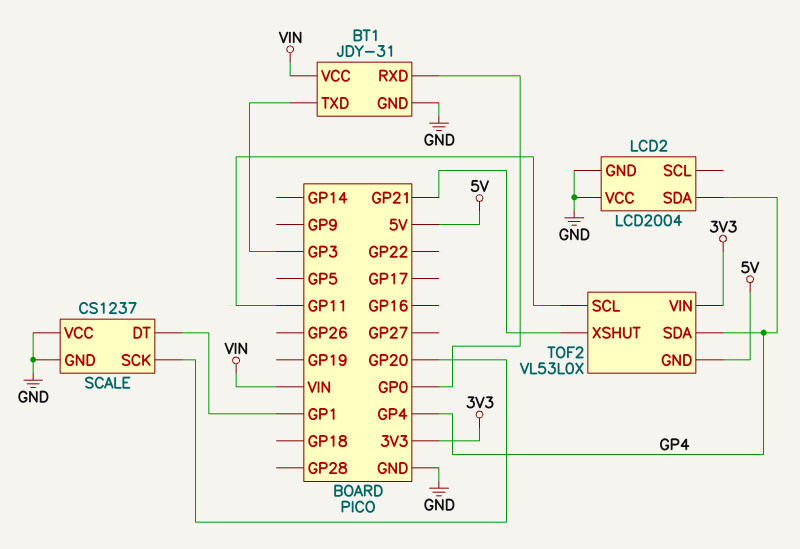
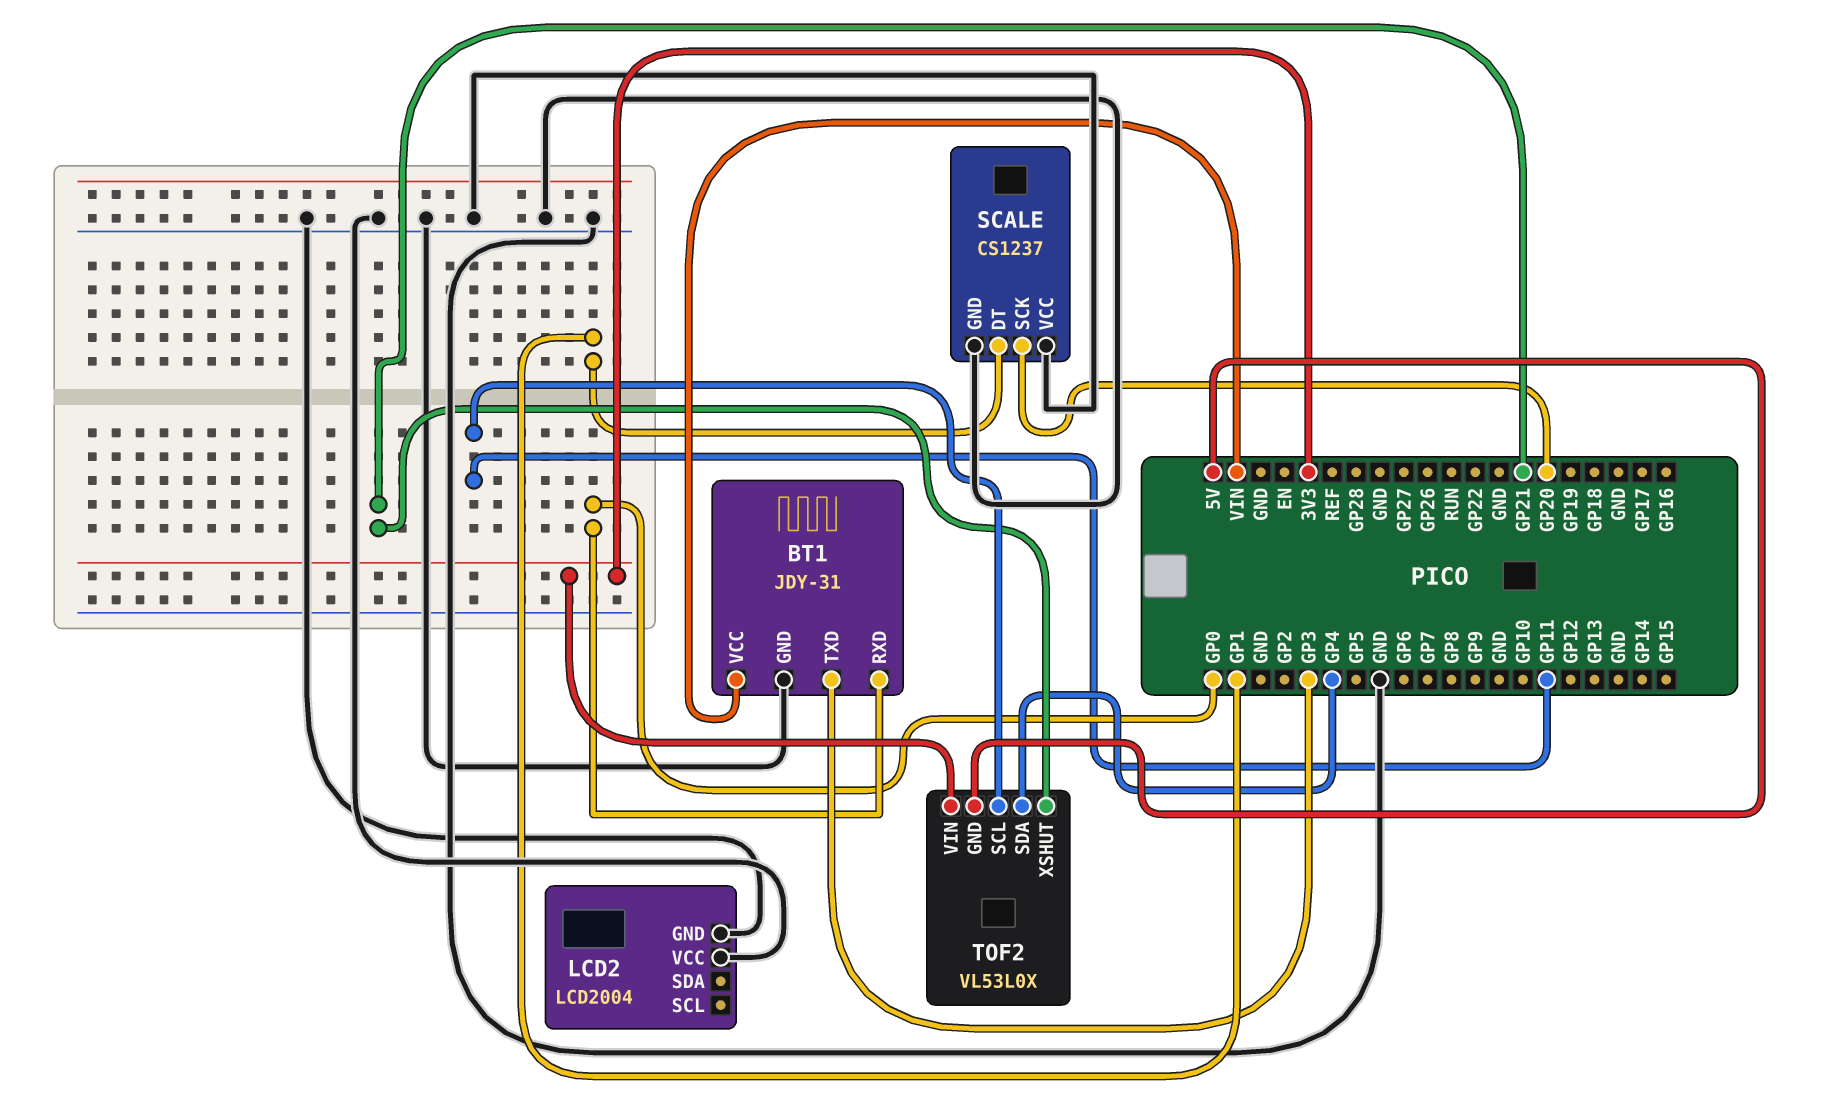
LCD2 pin SDA: GP4 -> none

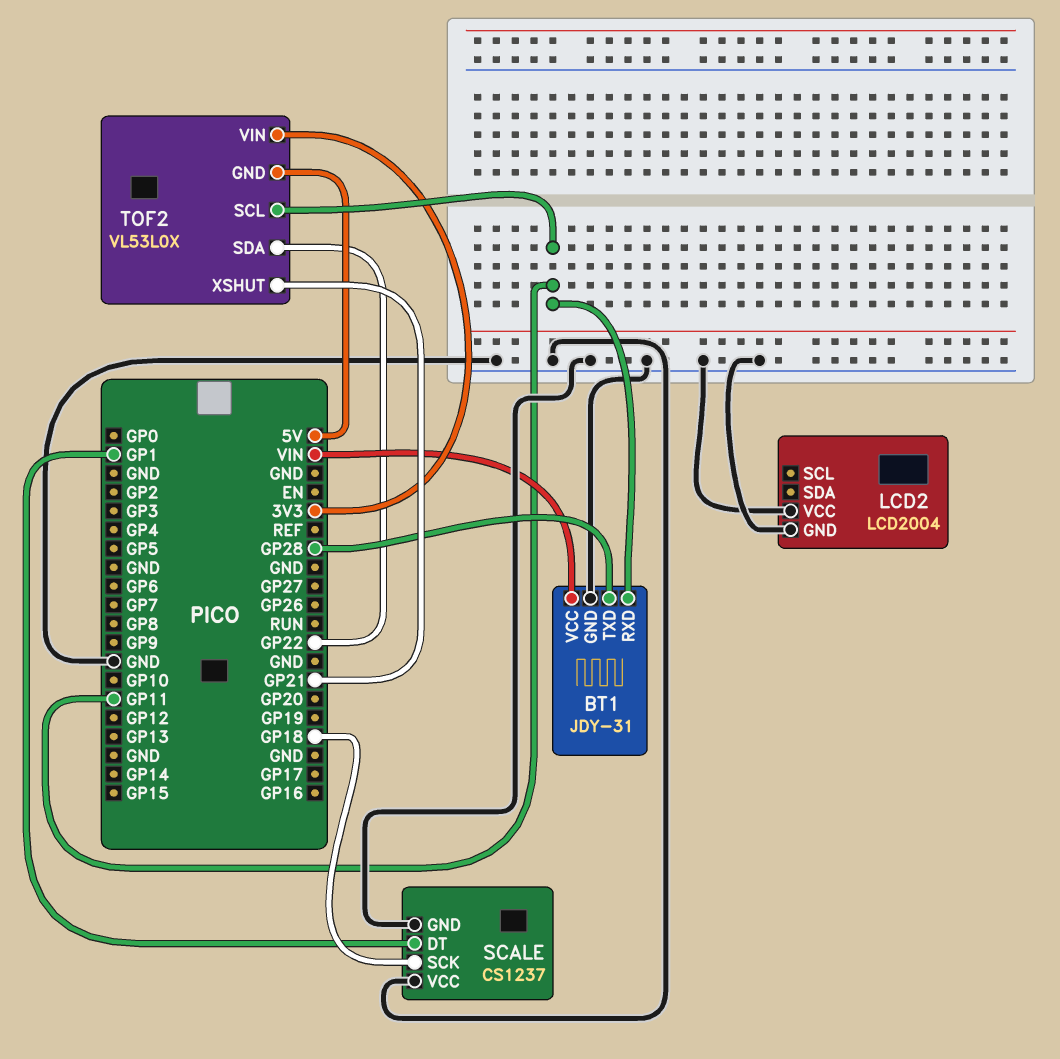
BT1 pin RXD: GP0 -> GP11
BT1 pin TXD: GP3 -> GP28
SCALE pin SCK: GP20 -> GP18
TOF2 pin SDA: GP4 -> GP22

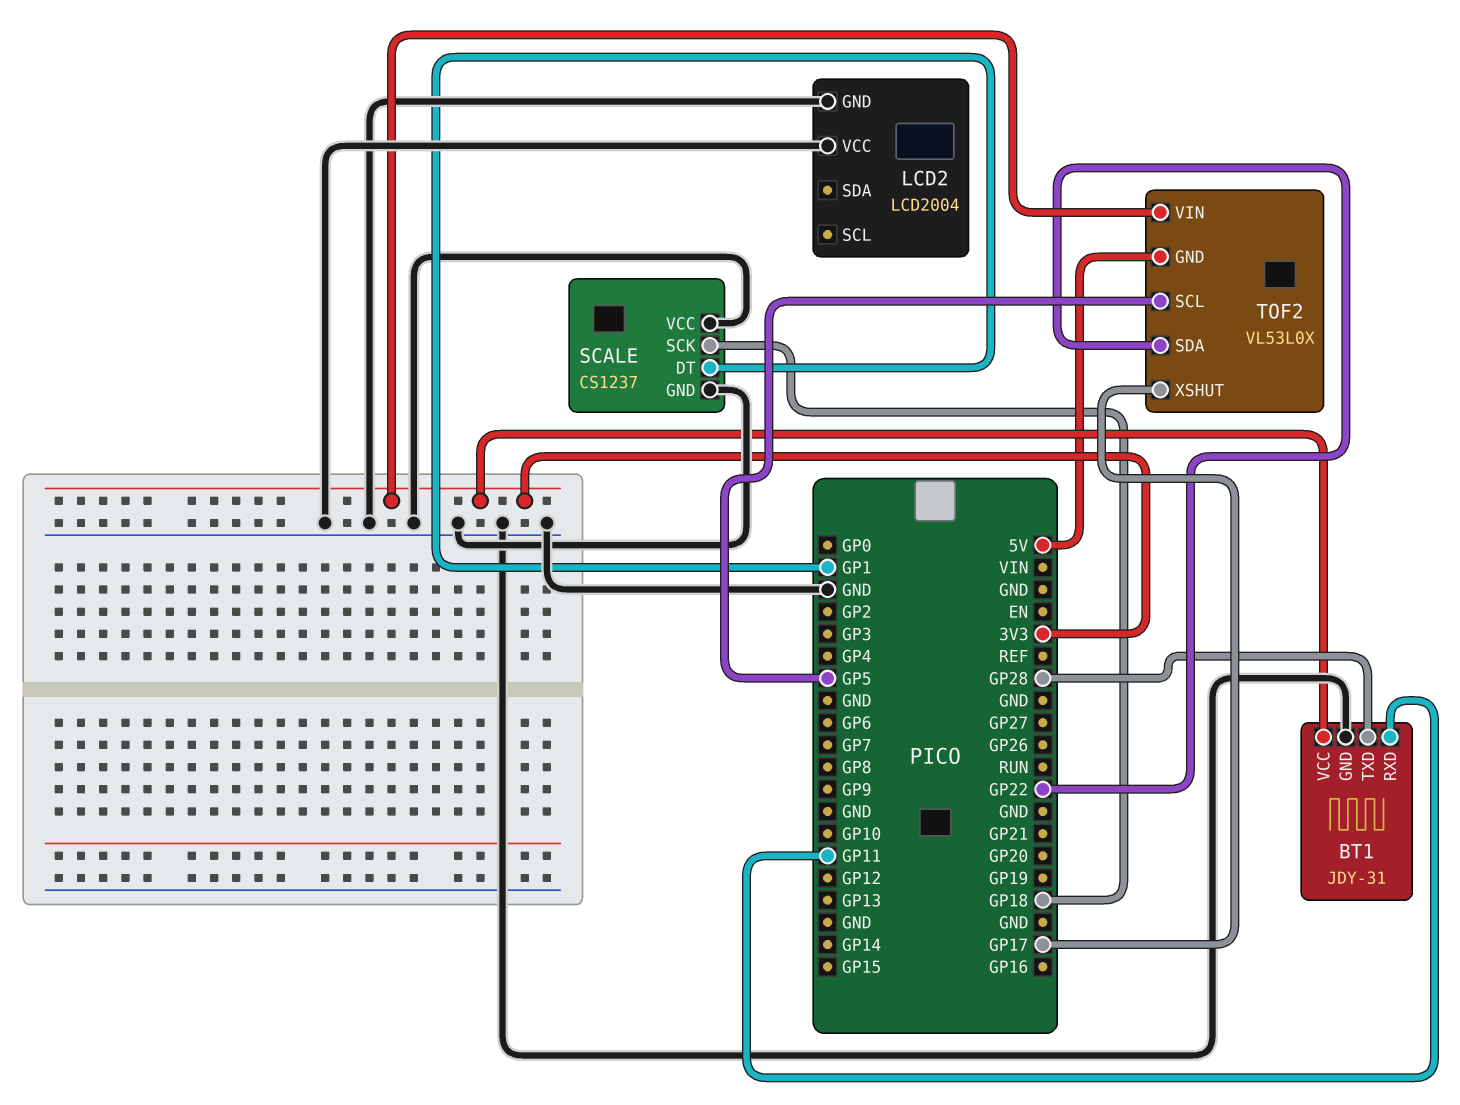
BT1 pin VCC: VIN -> 3V3
TOF2 pin SCL: GP11 -> GP5
TOF2 pin XSHUT: GP21 -> GP17

